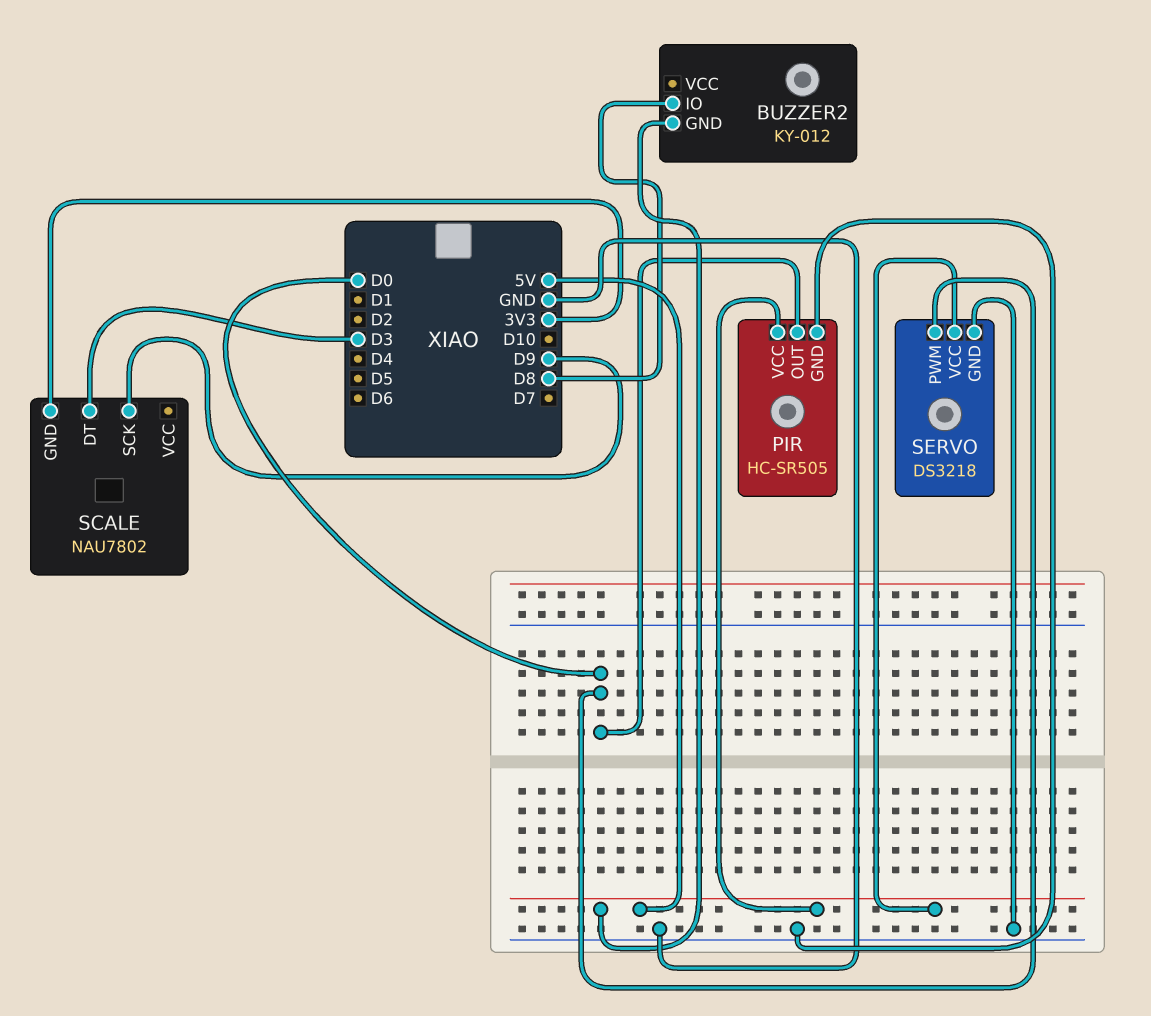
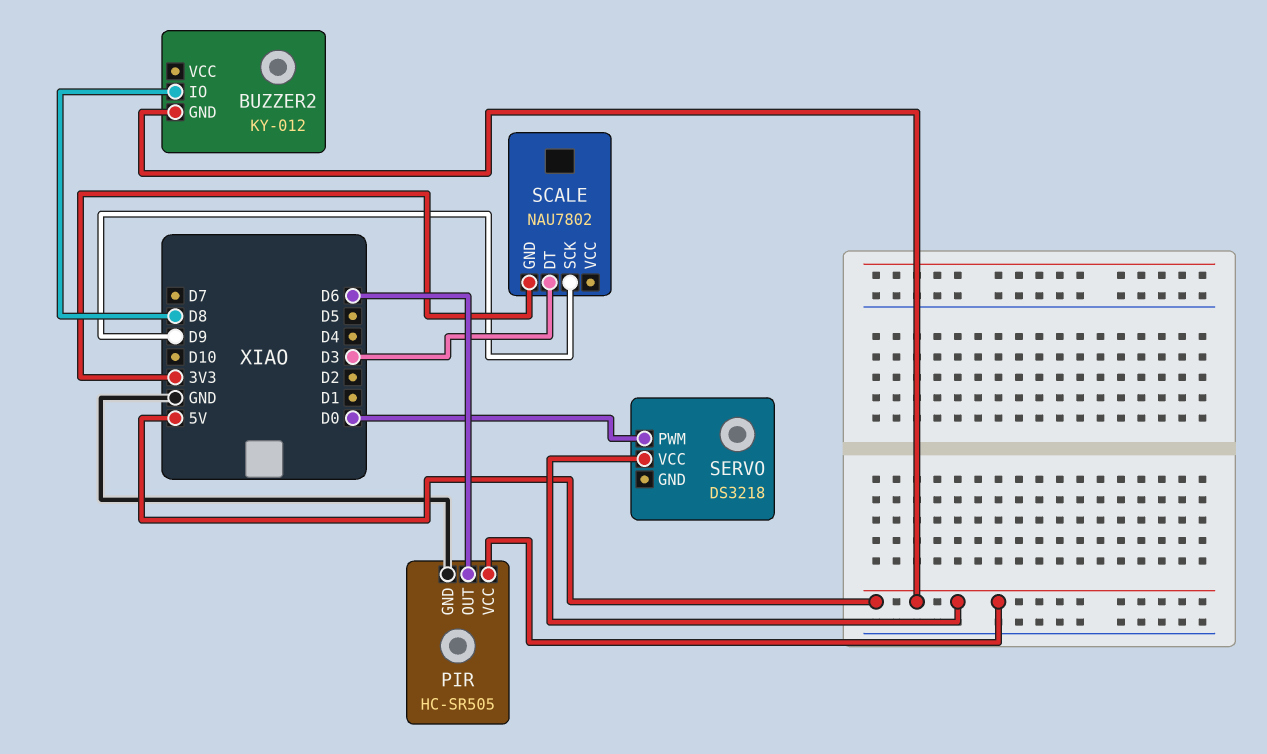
PIR pin OUT: D0 -> D6
SERVO pin GND: GND -> none

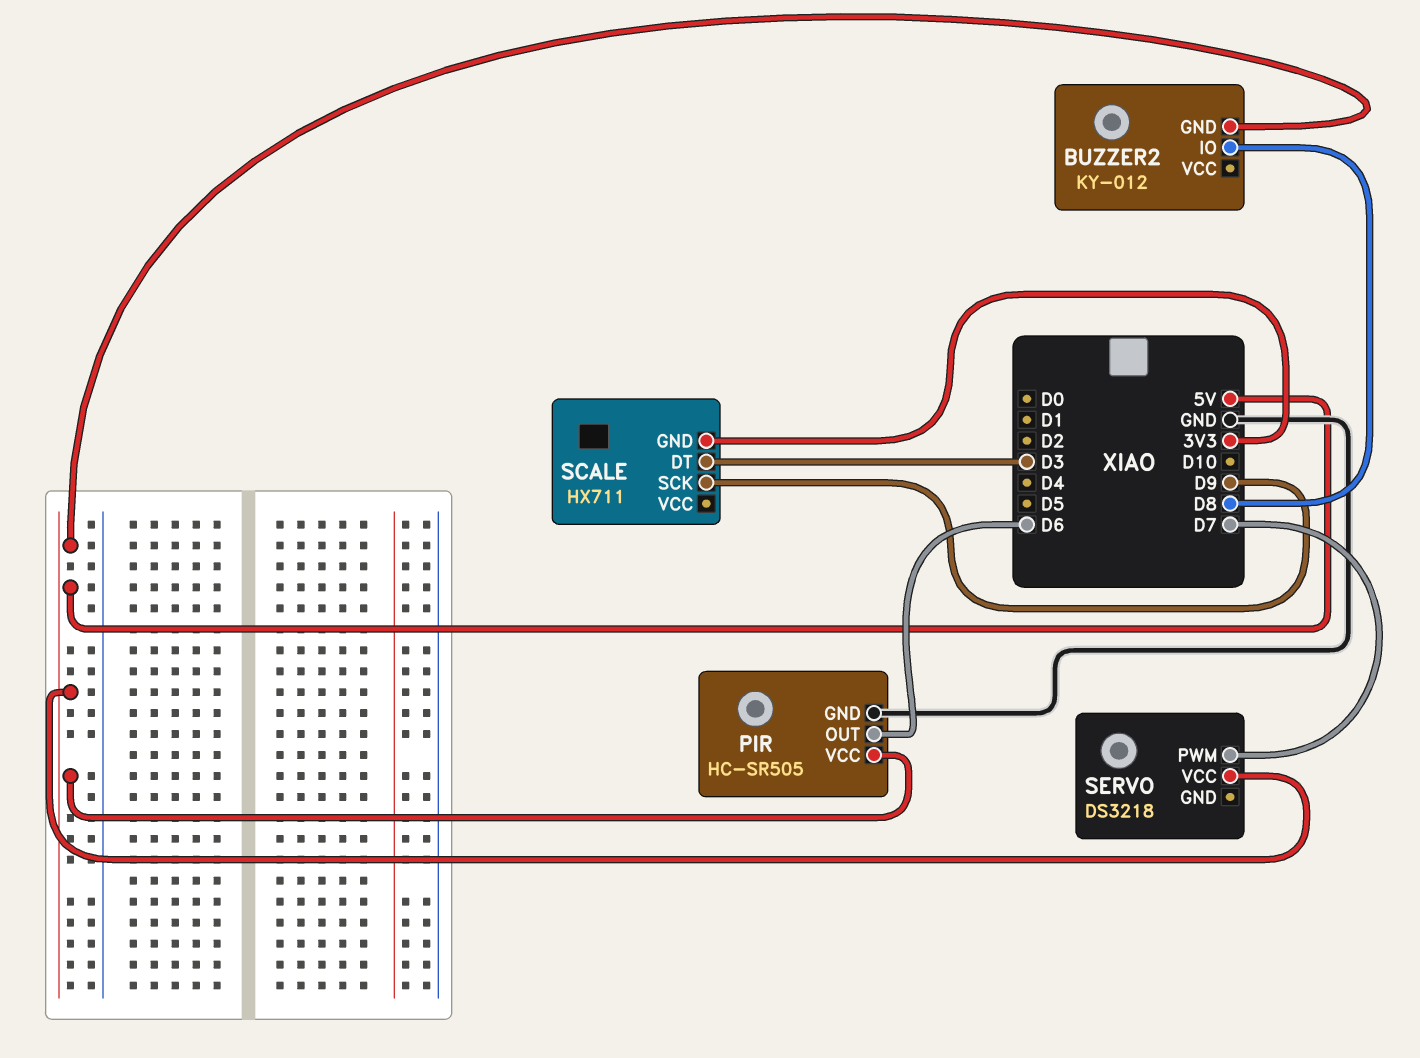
SCALE: NAU7802 -> HX711
SERVO pin PWM: D0 -> D7

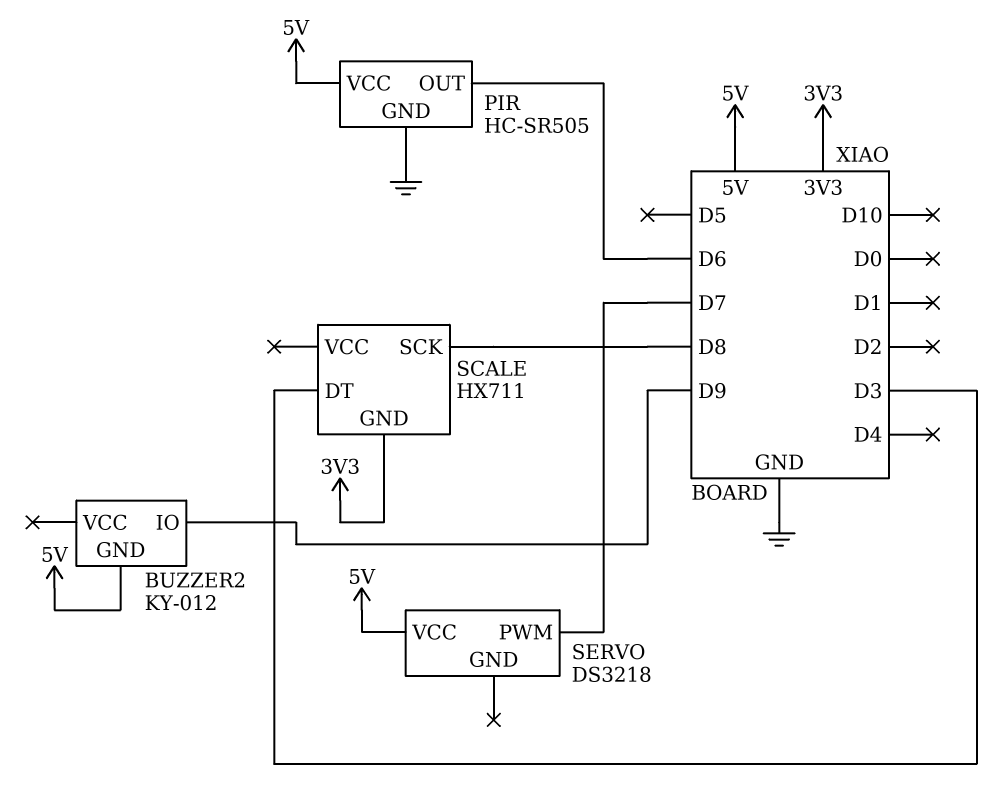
BUZZER2 pin IO: D8 -> D9
SCALE pin SCK: D9 -> D8

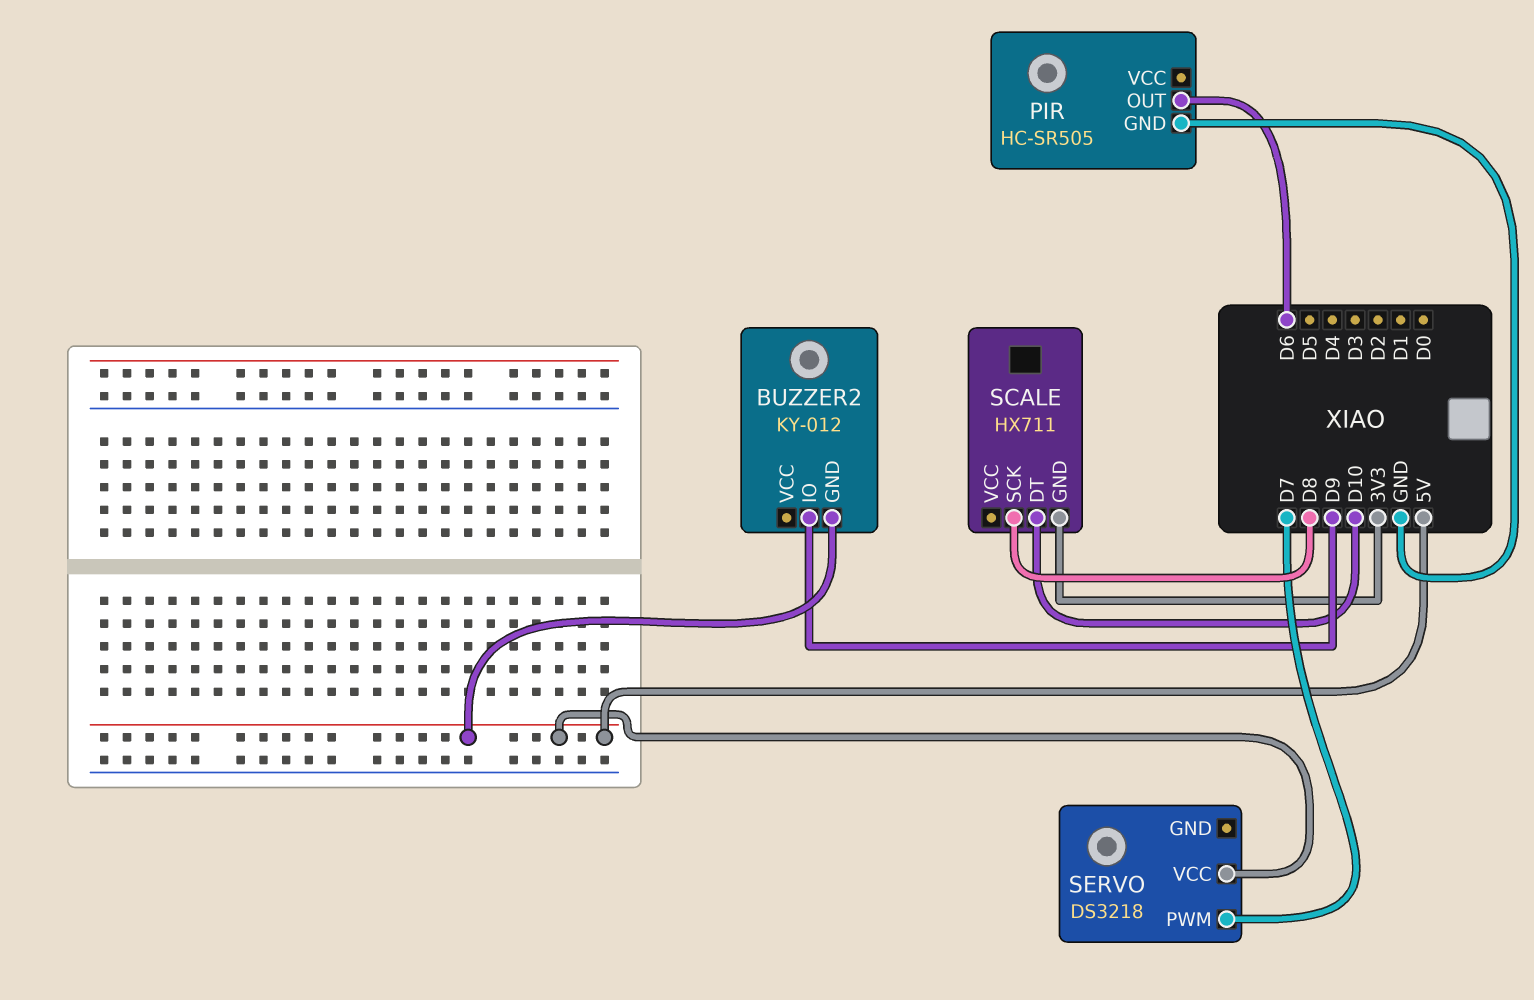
PIR pin VCC: 5V -> none
SCALE pin DT: D3 -> D10

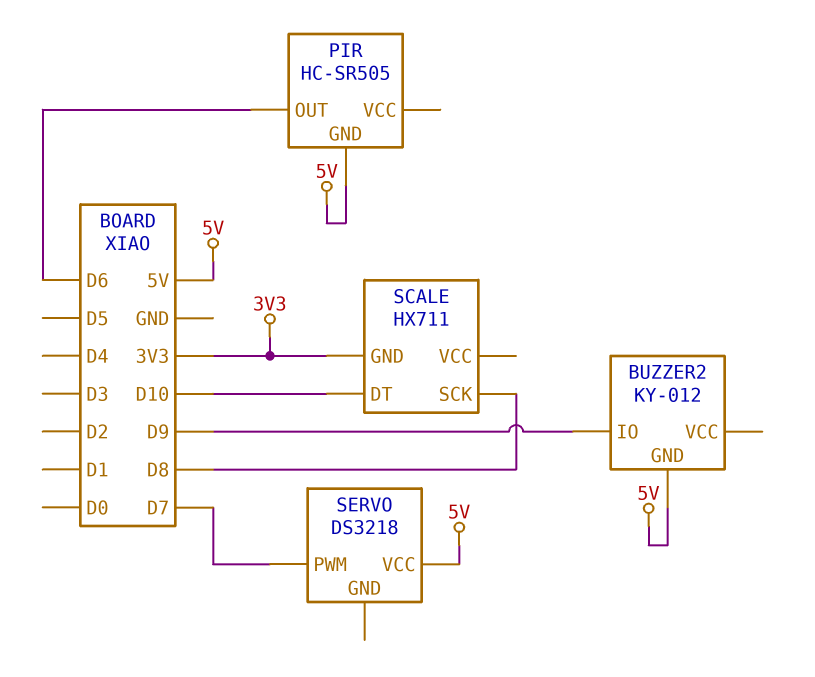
PIR pin GND: GND -> 5V

